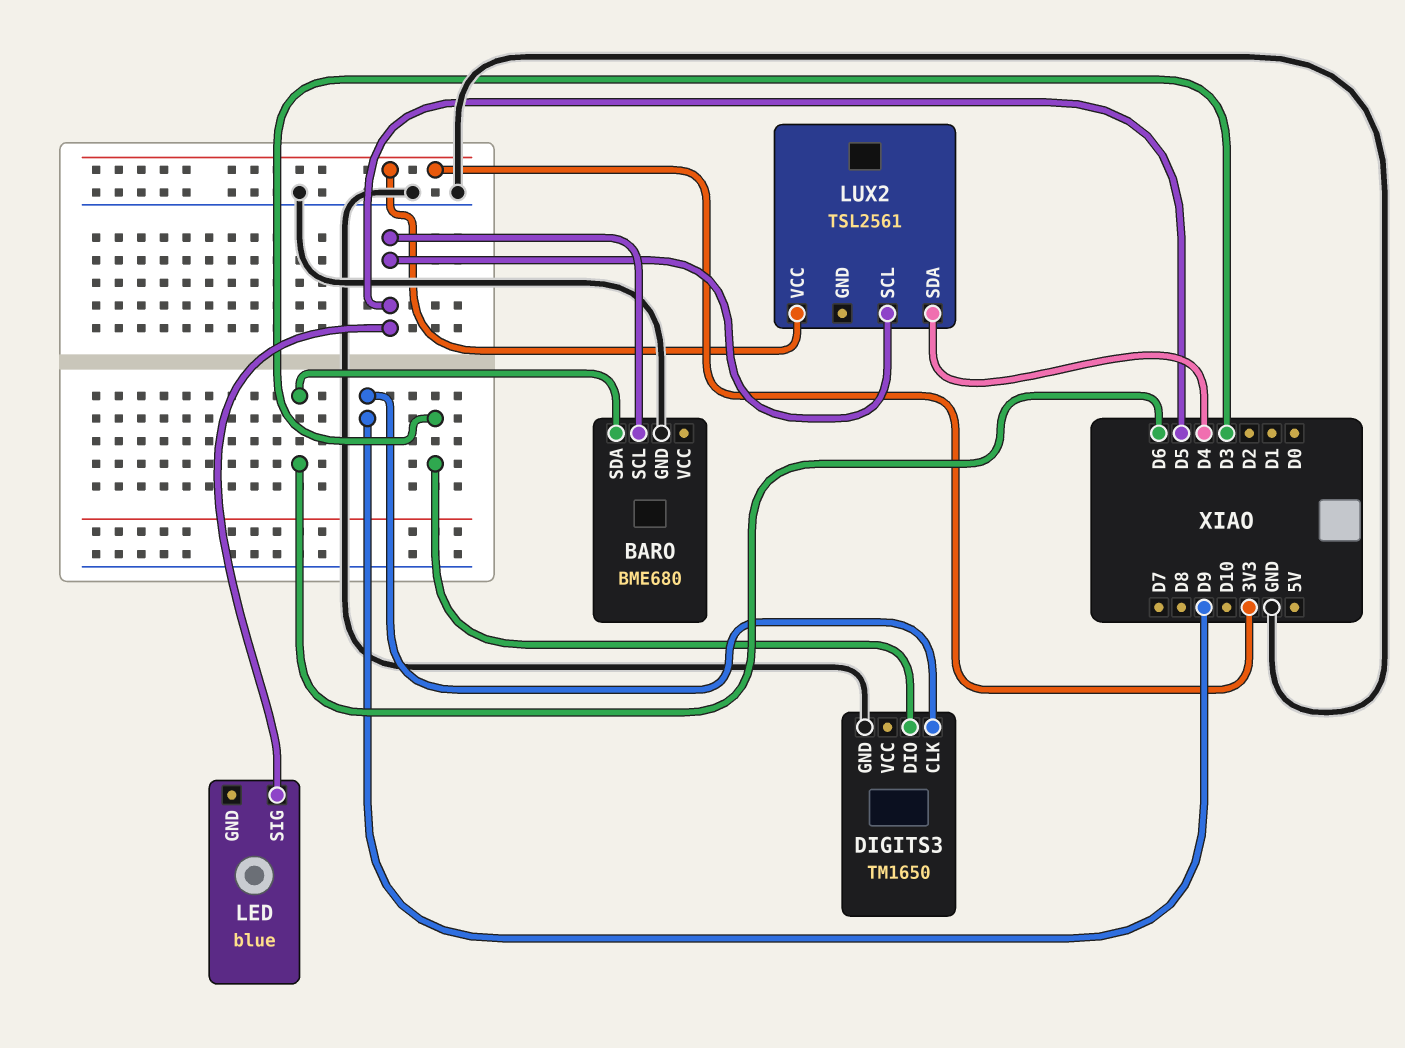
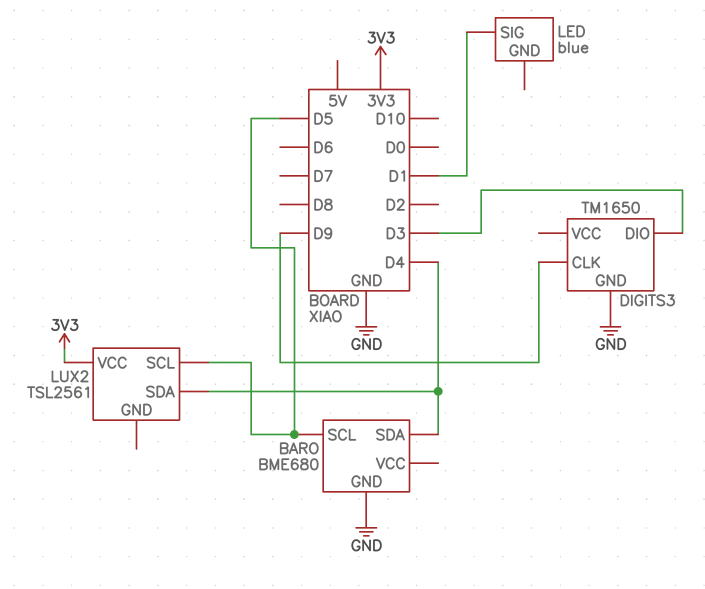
BARO pin SDA: D6 -> D4
LED pin SIG: D5 -> D1

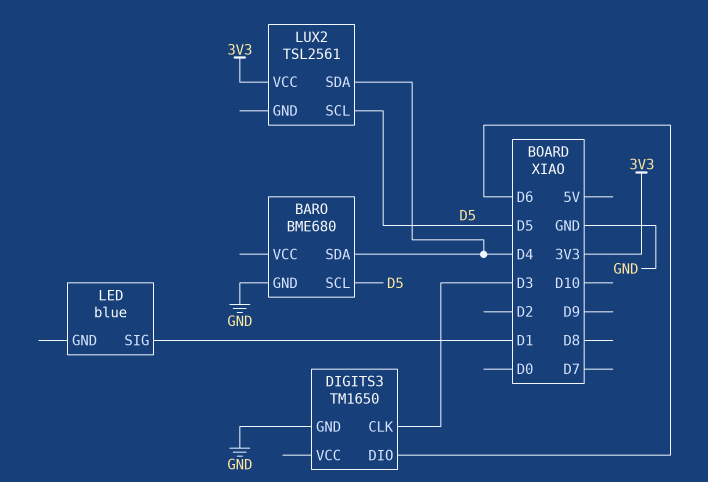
DIGITS3 pin CLK: D9 -> D3
DIGITS3 pin DIO: D3 -> D6

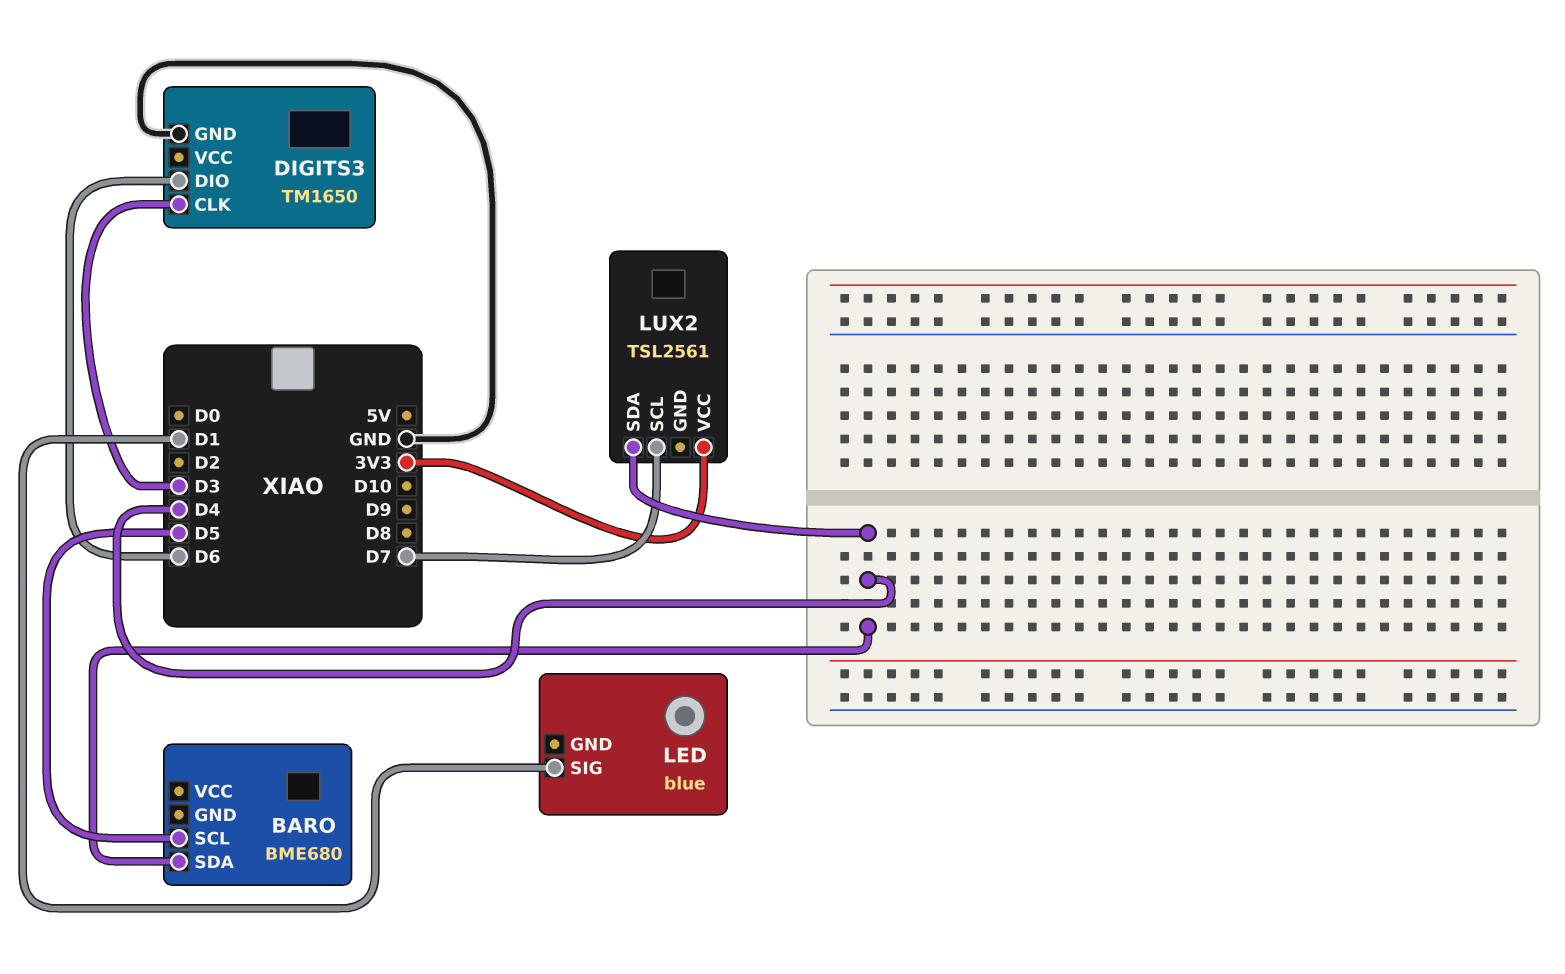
BARO pin GND: GND -> none
LUX2 pin SCL: D5 -> D7

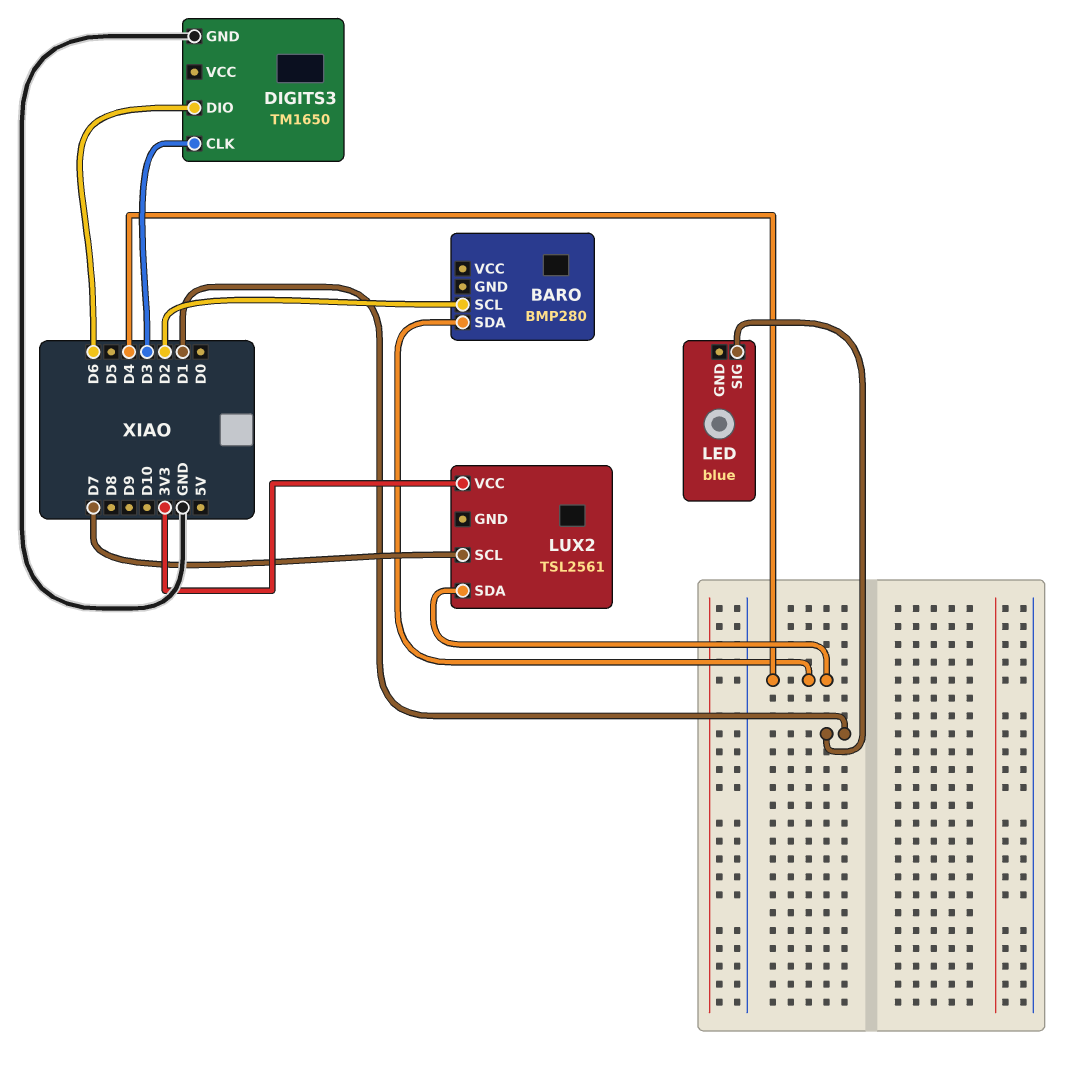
BARO: BME680 -> BMP280
BARO pin SCL: D5 -> D2

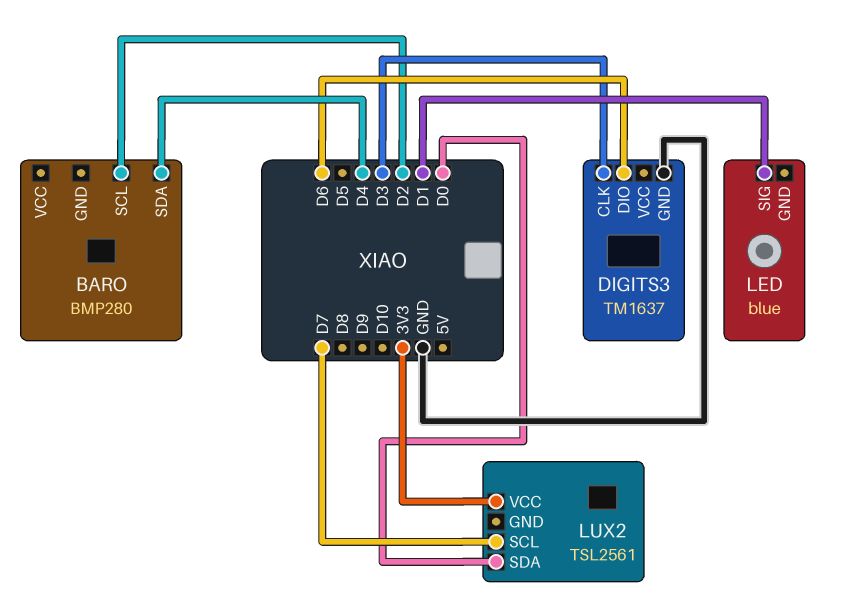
DIGITS3: TM1650 -> TM1637
LUX2 pin SDA: D4 -> D0

